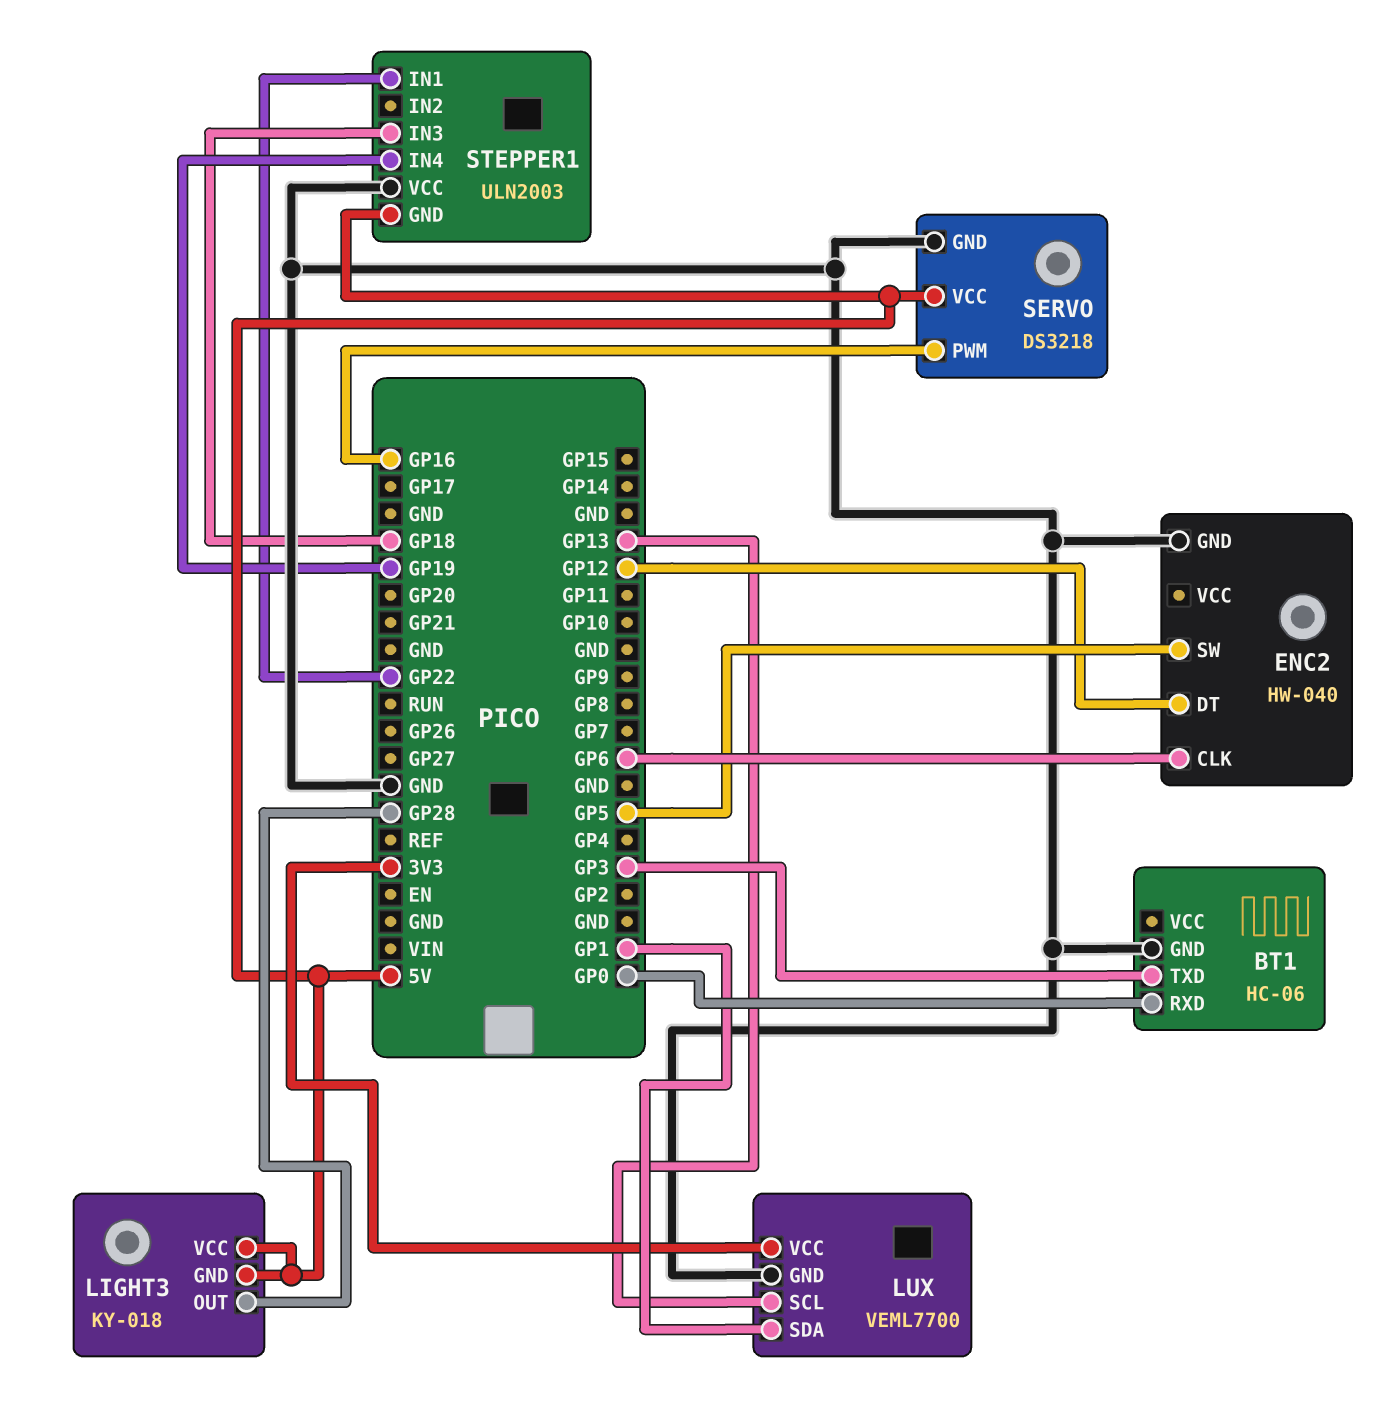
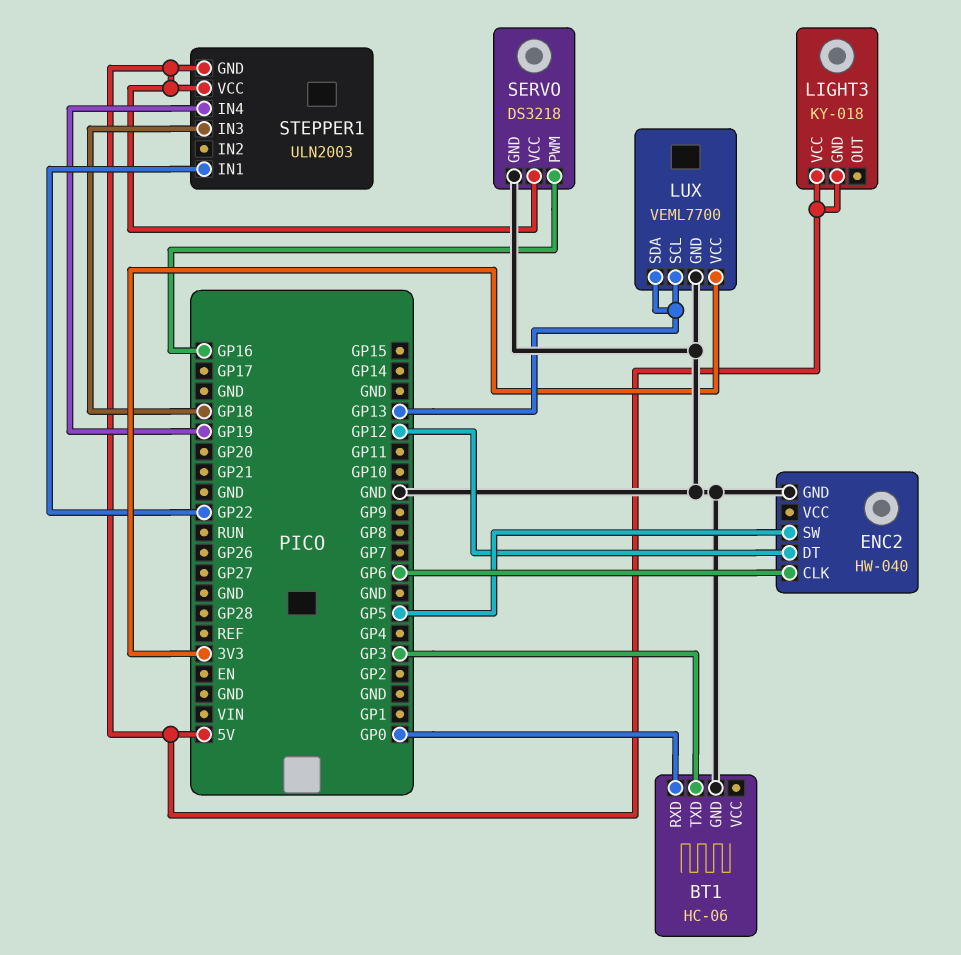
LIGHT3 pin OUT: GP28 -> none
LUX pin SDA: GP1 -> GP13
STEPPER1 pin VCC: GND -> 5V

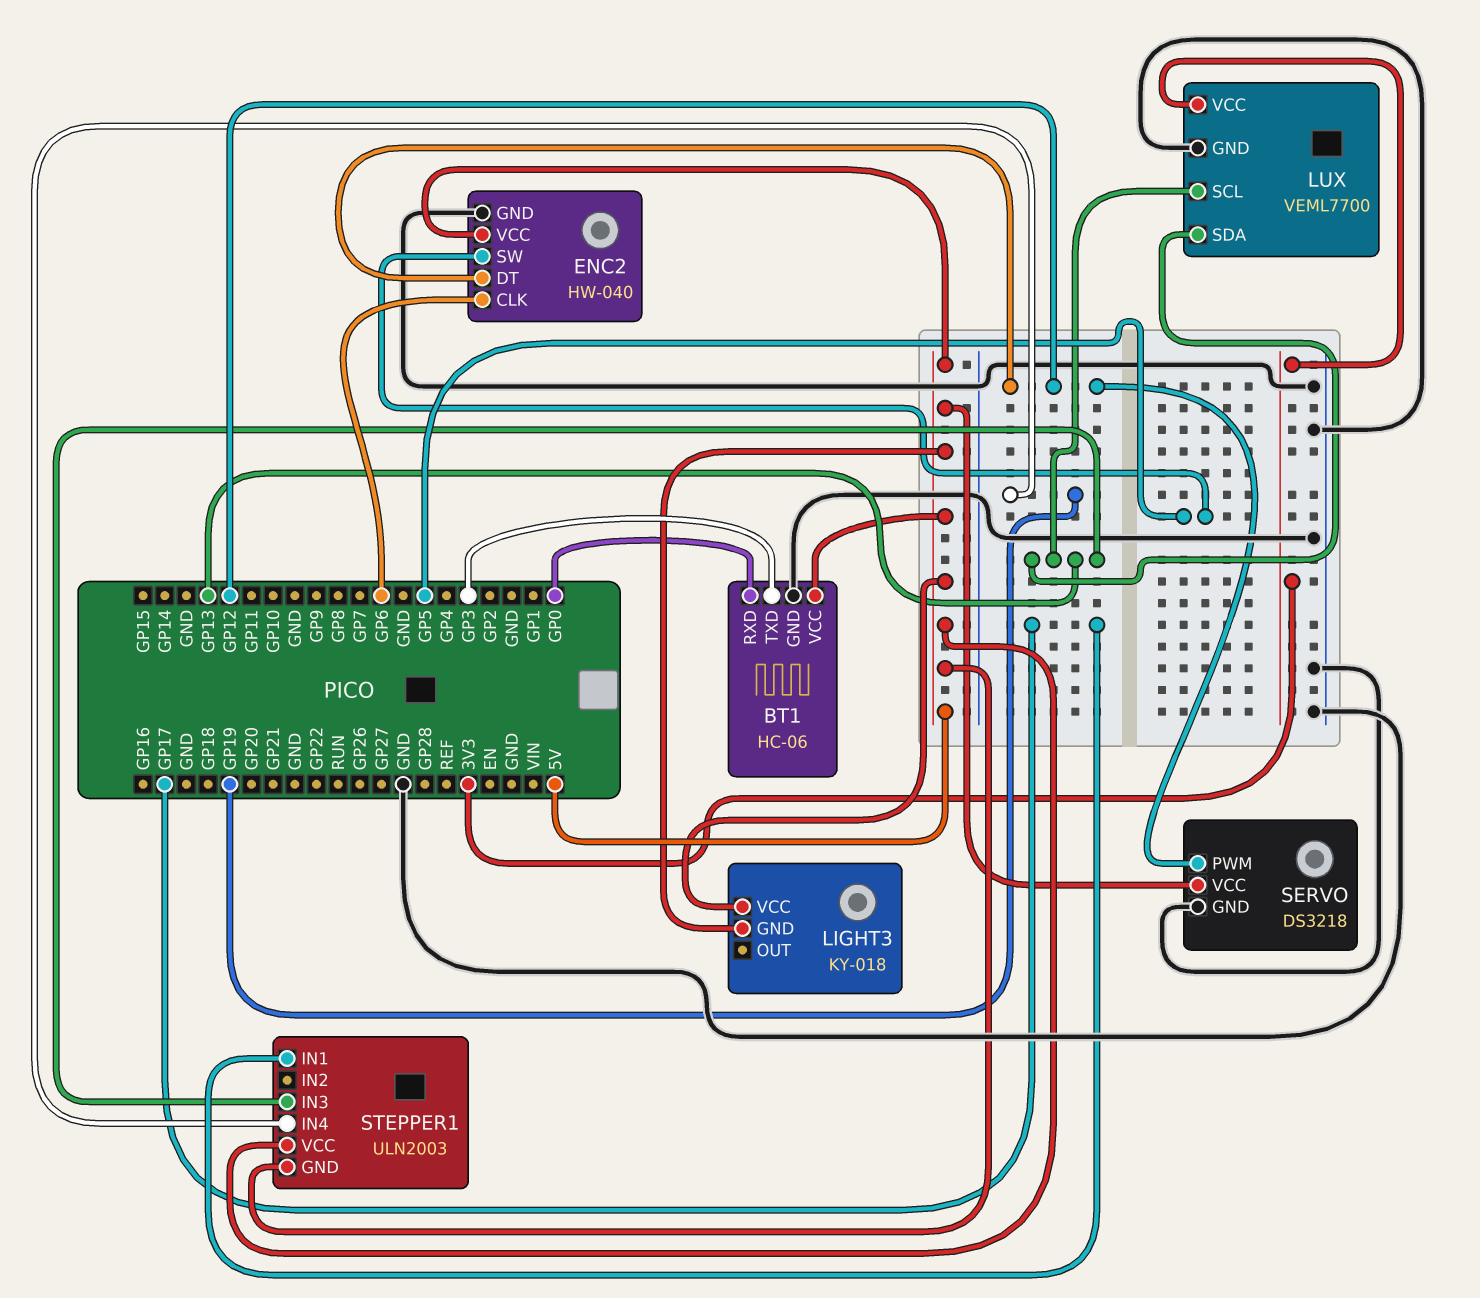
BT1 pin VCC: none -> 5V
ENC2 pin VCC: none -> 5V
SERVO pin PWM: GP16 -> GP12
STEPPER1 pin IN1: GP22 -> GP17
STEPPER1 pin IN3: GP18 -> GP13

